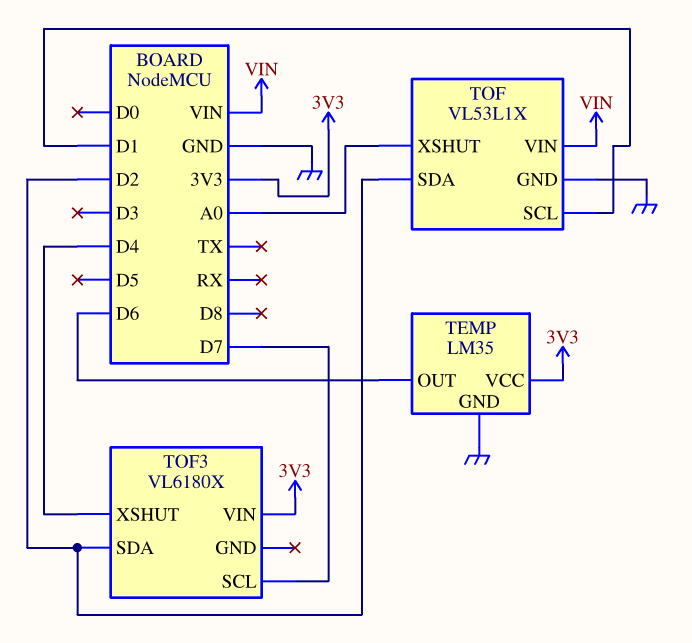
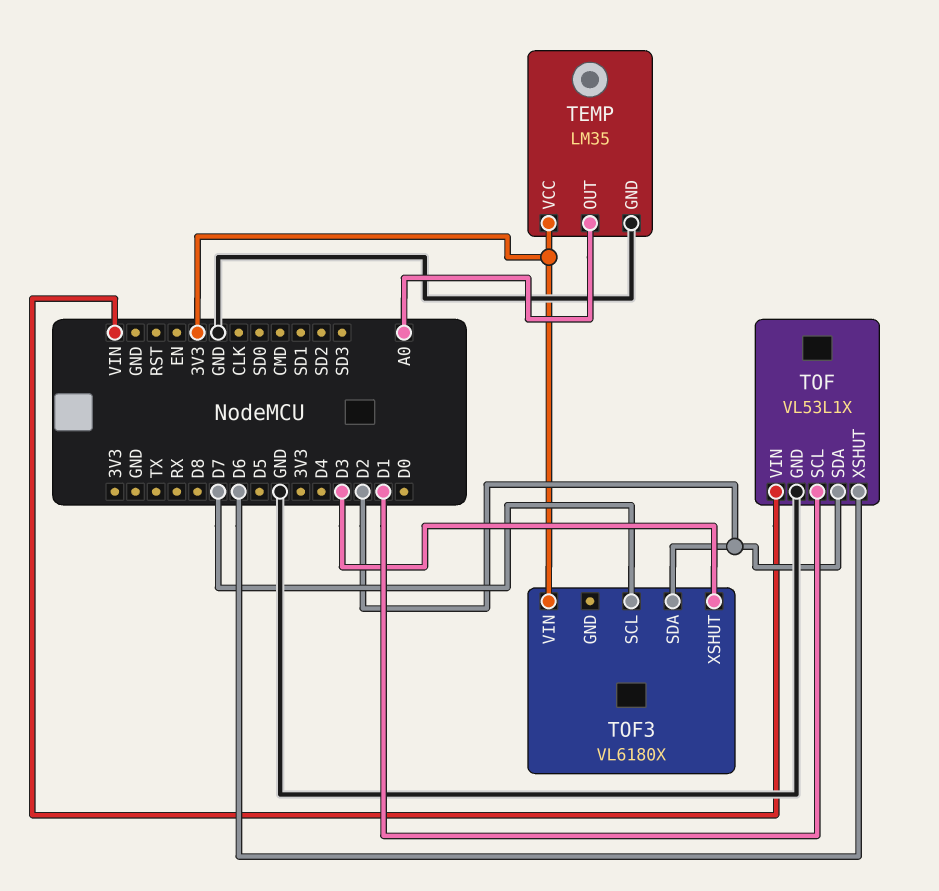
TEMP pin OUT: D6 -> A0
TOF pin XSHUT: A0 -> D6
TOF3 pin XSHUT: D4 -> D3

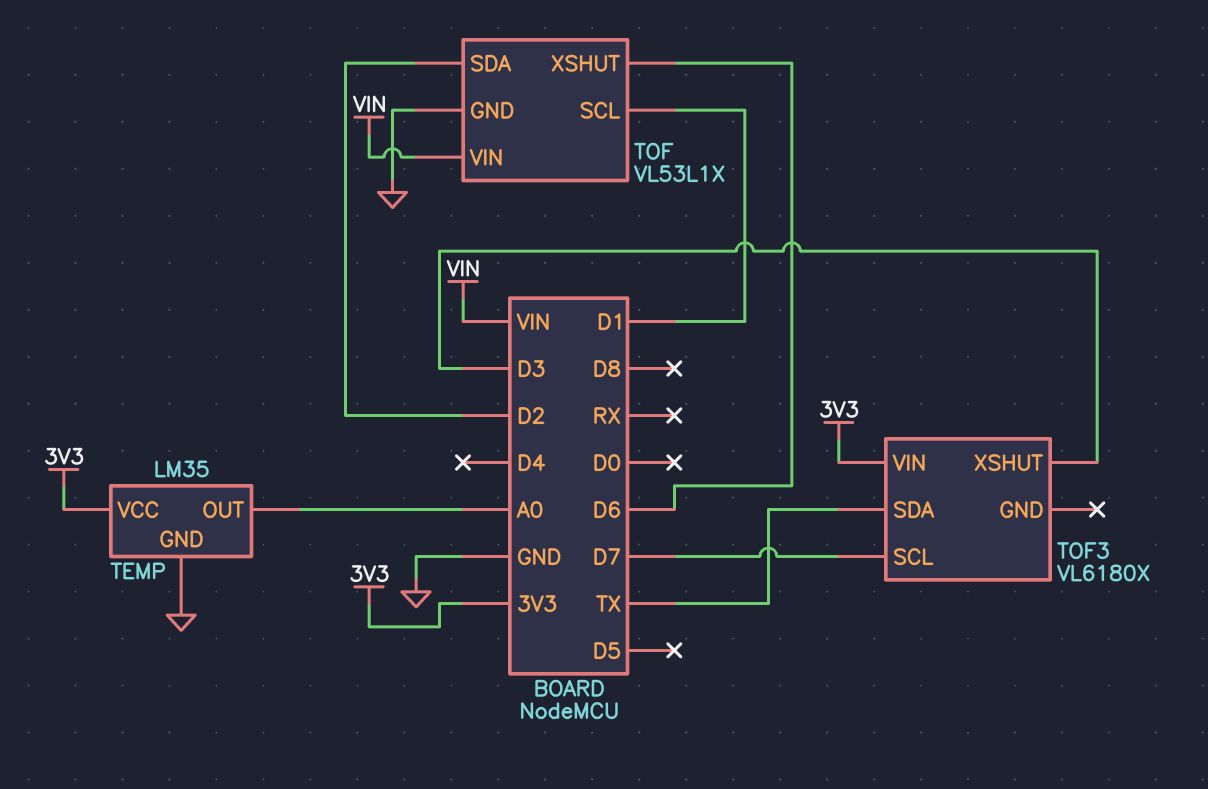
TOF3 pin SDA: D2 -> TX

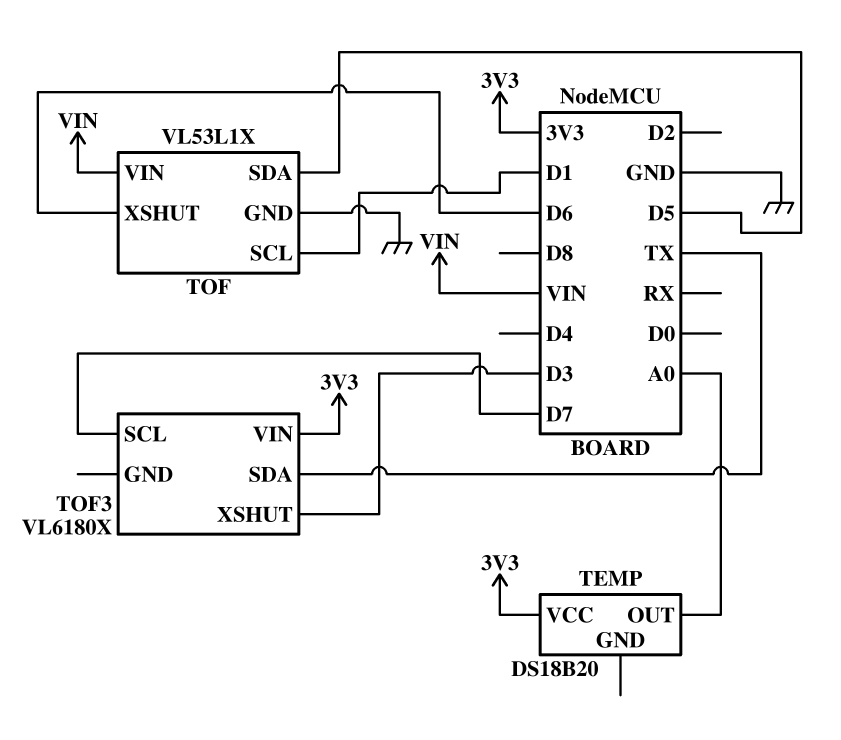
TEMP: LM35 -> DS18B20
TEMP pin GND: GND -> none
TOF pin SDA: D2 -> D5

